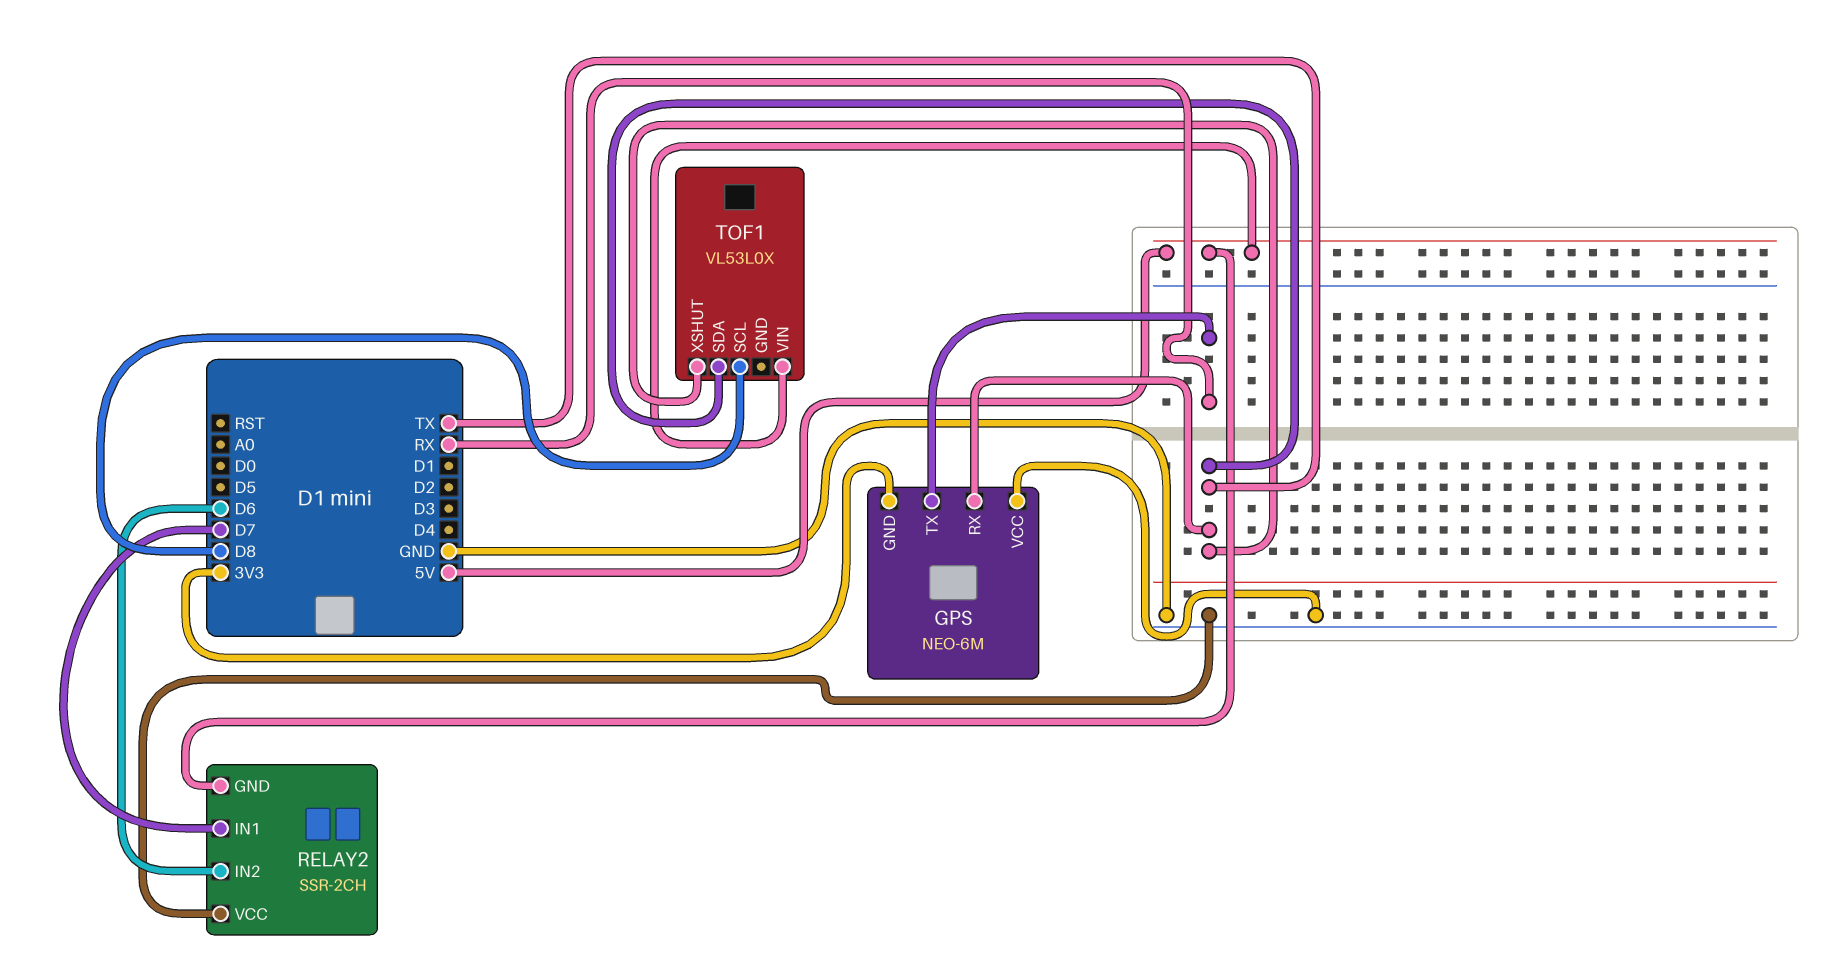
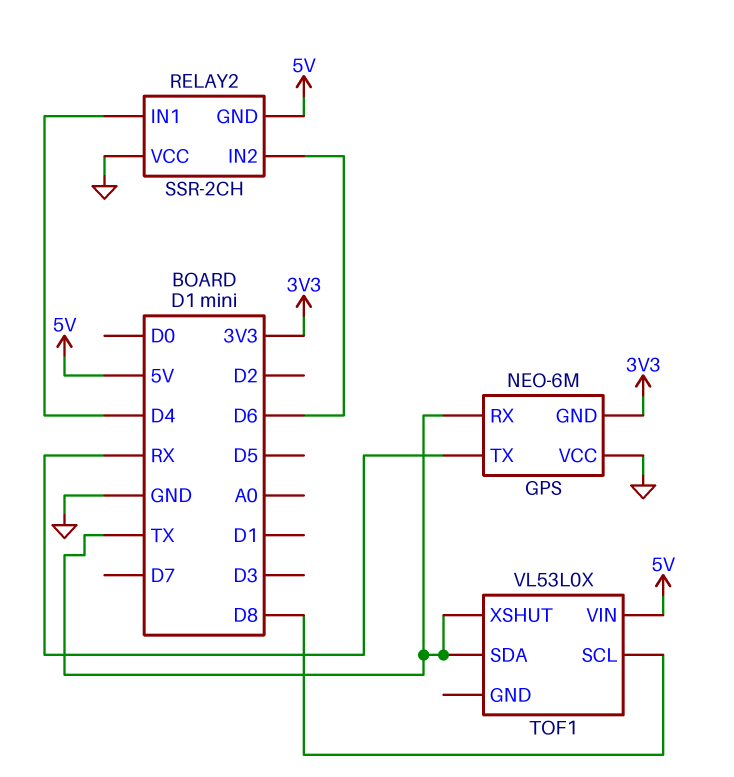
RELAY2 pin IN1: D7 -> D4

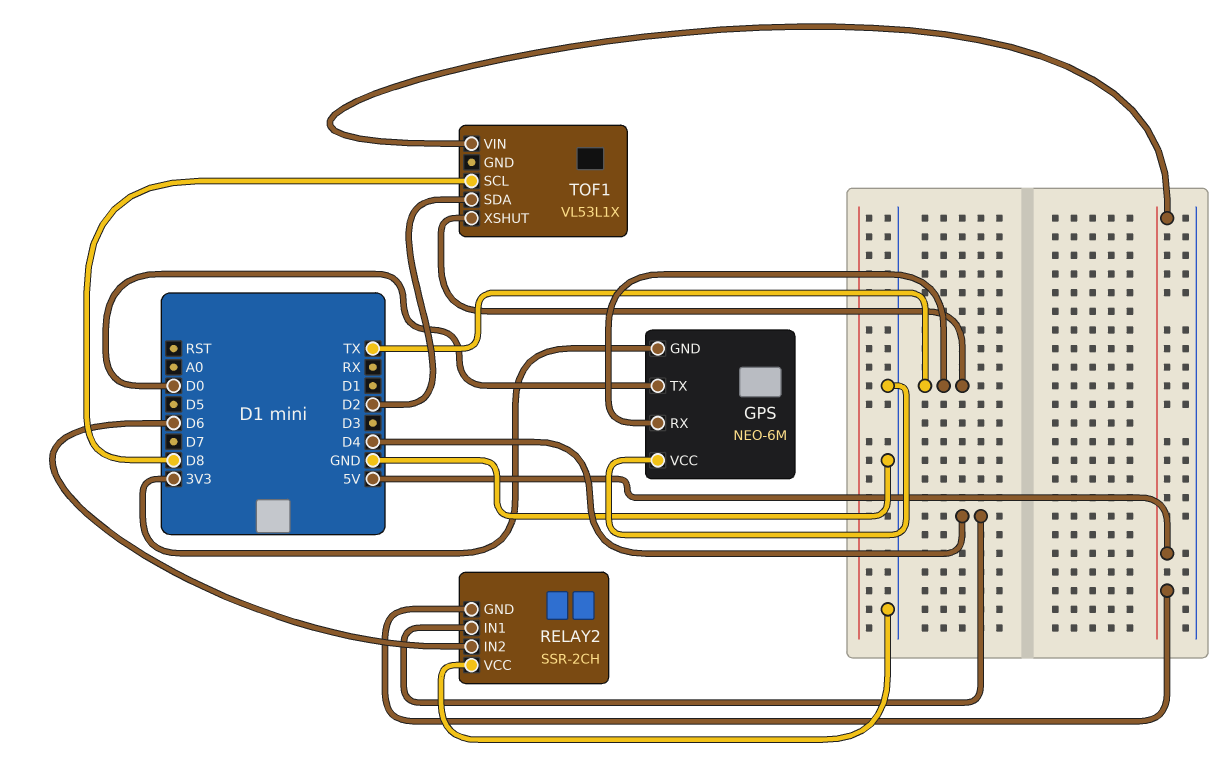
GPS pin TX: RX -> D0
TOF1: VL53L0X -> VL53L1X
TOF1 pin SDA: TX -> D2

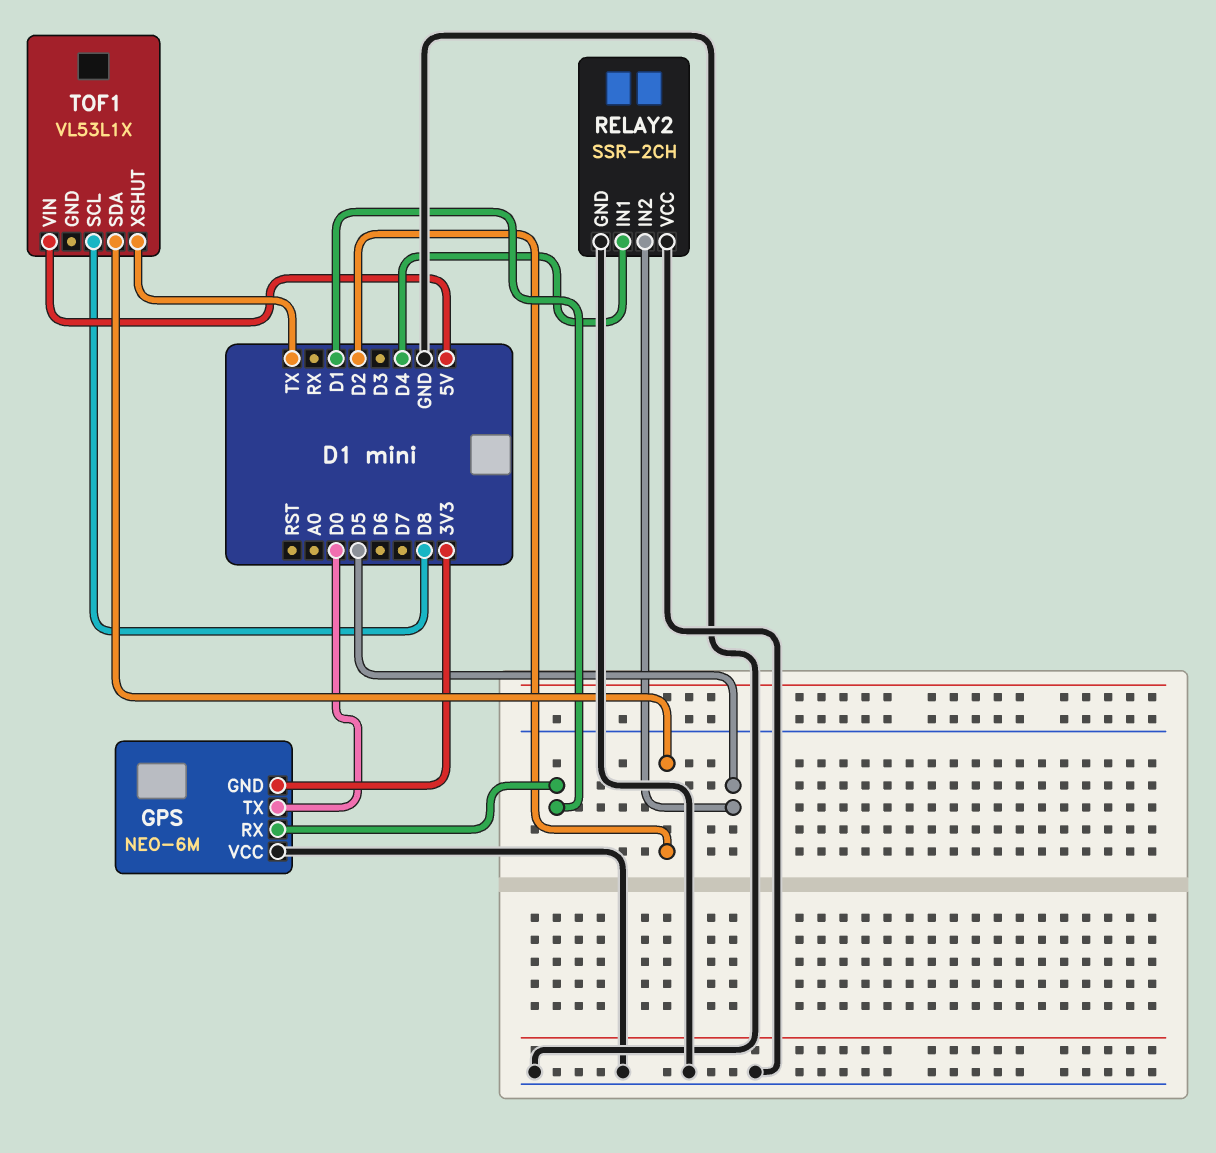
GPS pin RX: TX -> D1
RELAY2 pin GND: 5V -> GND
RELAY2 pin IN2: D6 -> D5

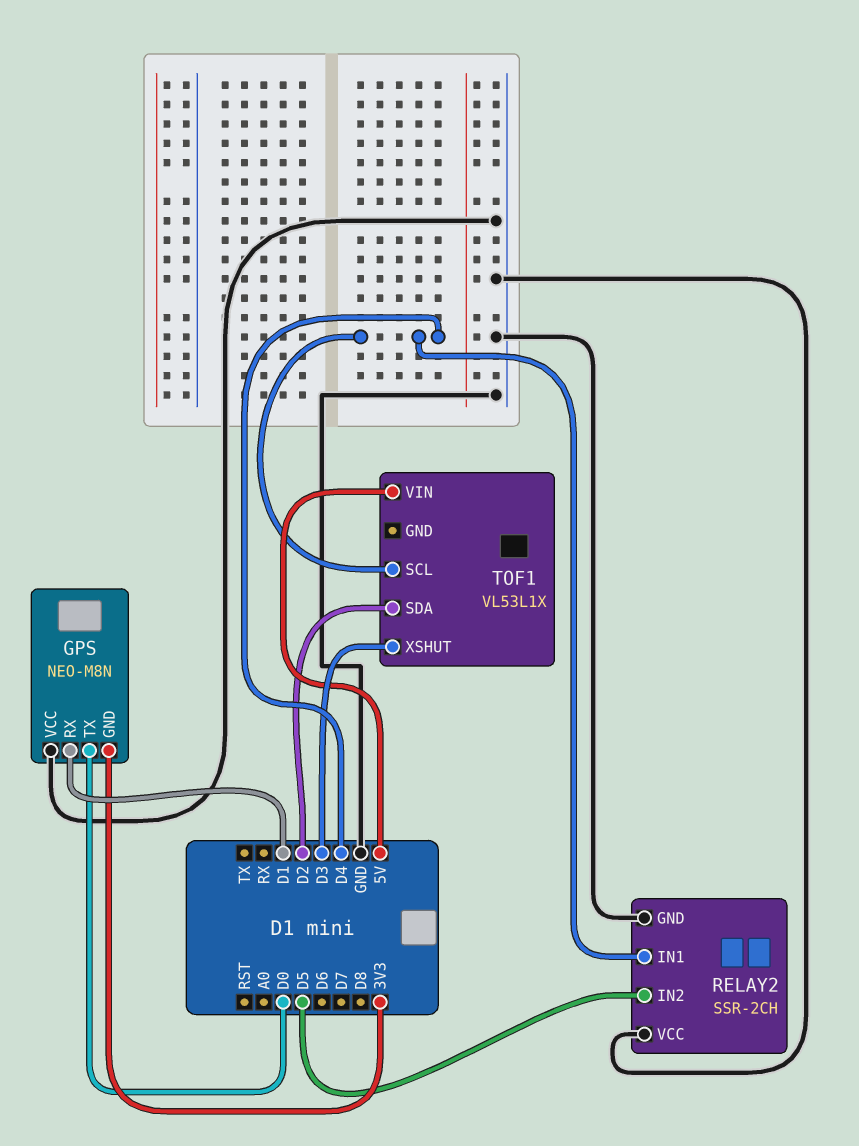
GPS: NEO-6M -> NEO-M8N
TOF1 pin SCL: D8 -> D4
TOF1 pin XSHUT: TX -> D3

